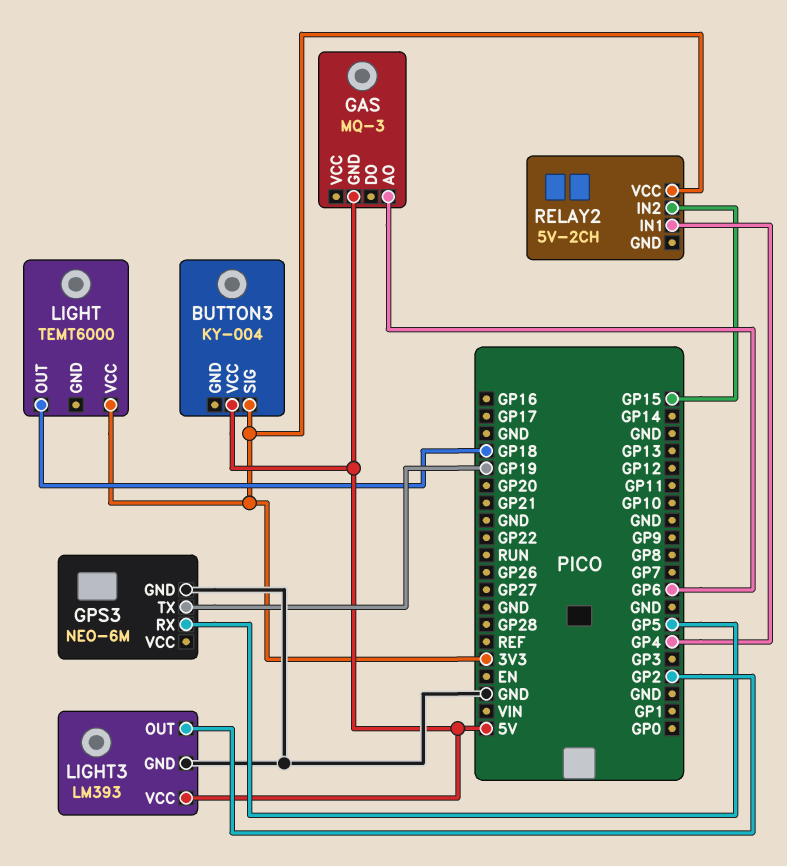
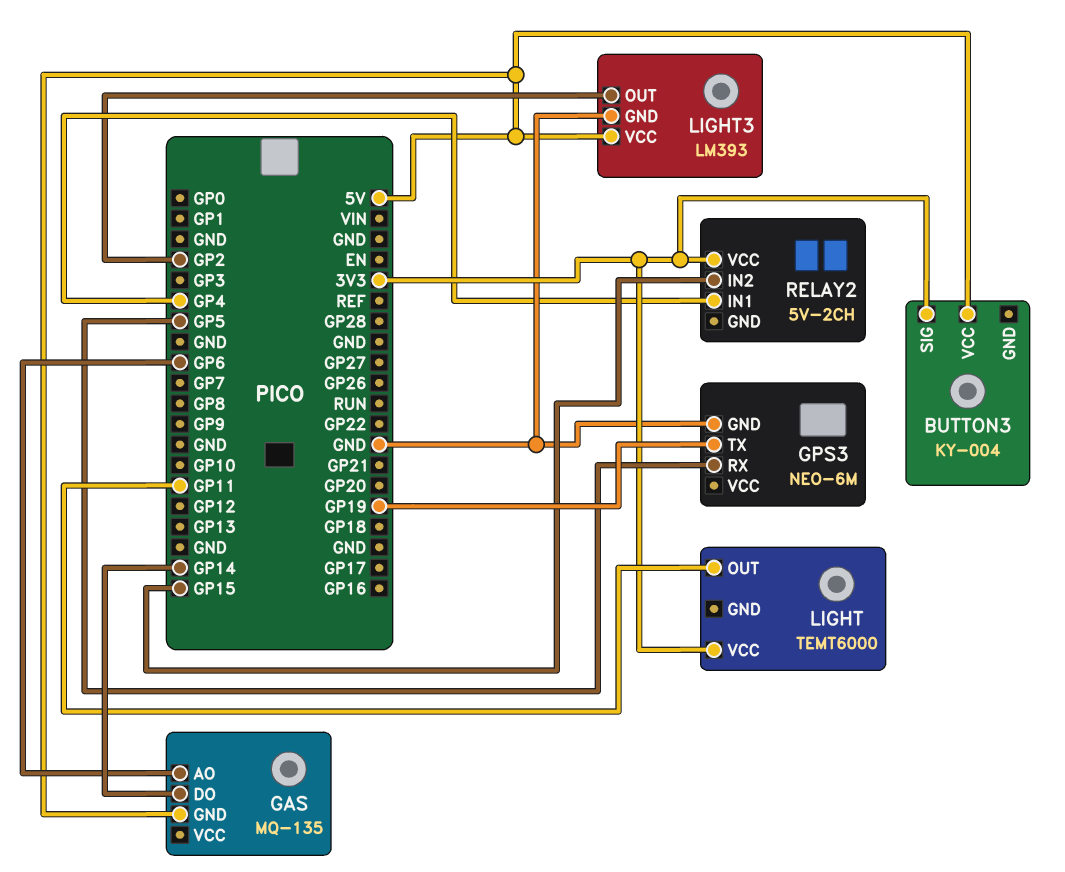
GAS: MQ-3 -> MQ-135
GAS pin DO: none -> GP14
LIGHT pin OUT: GP18 -> GP11

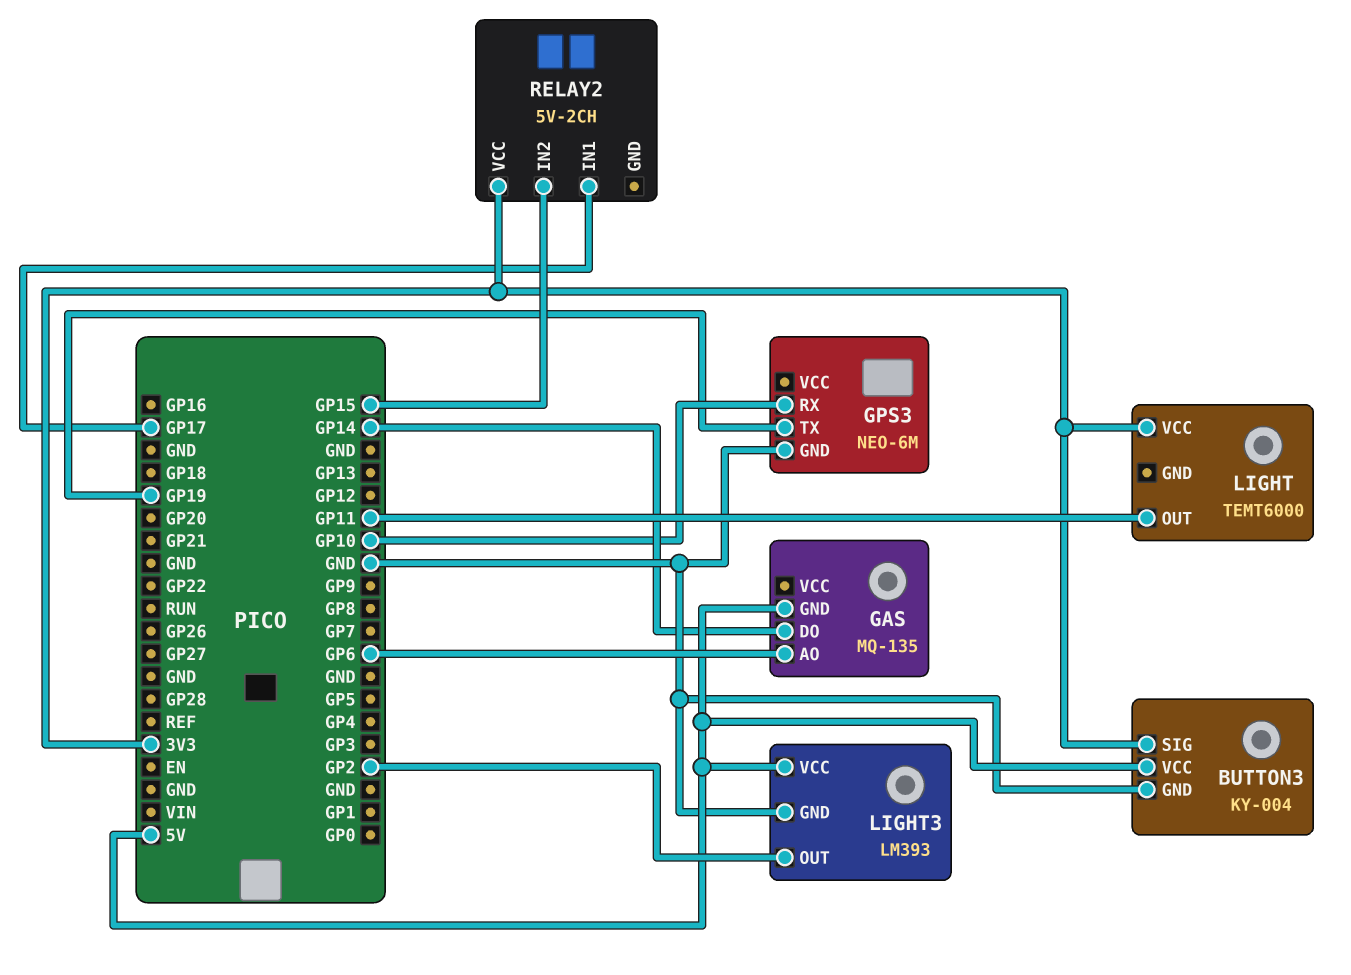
BUTTON3 pin GND: none -> GND
GPS3 pin RX: GP5 -> GP10
RELAY2 pin IN1: GP4 -> GP17

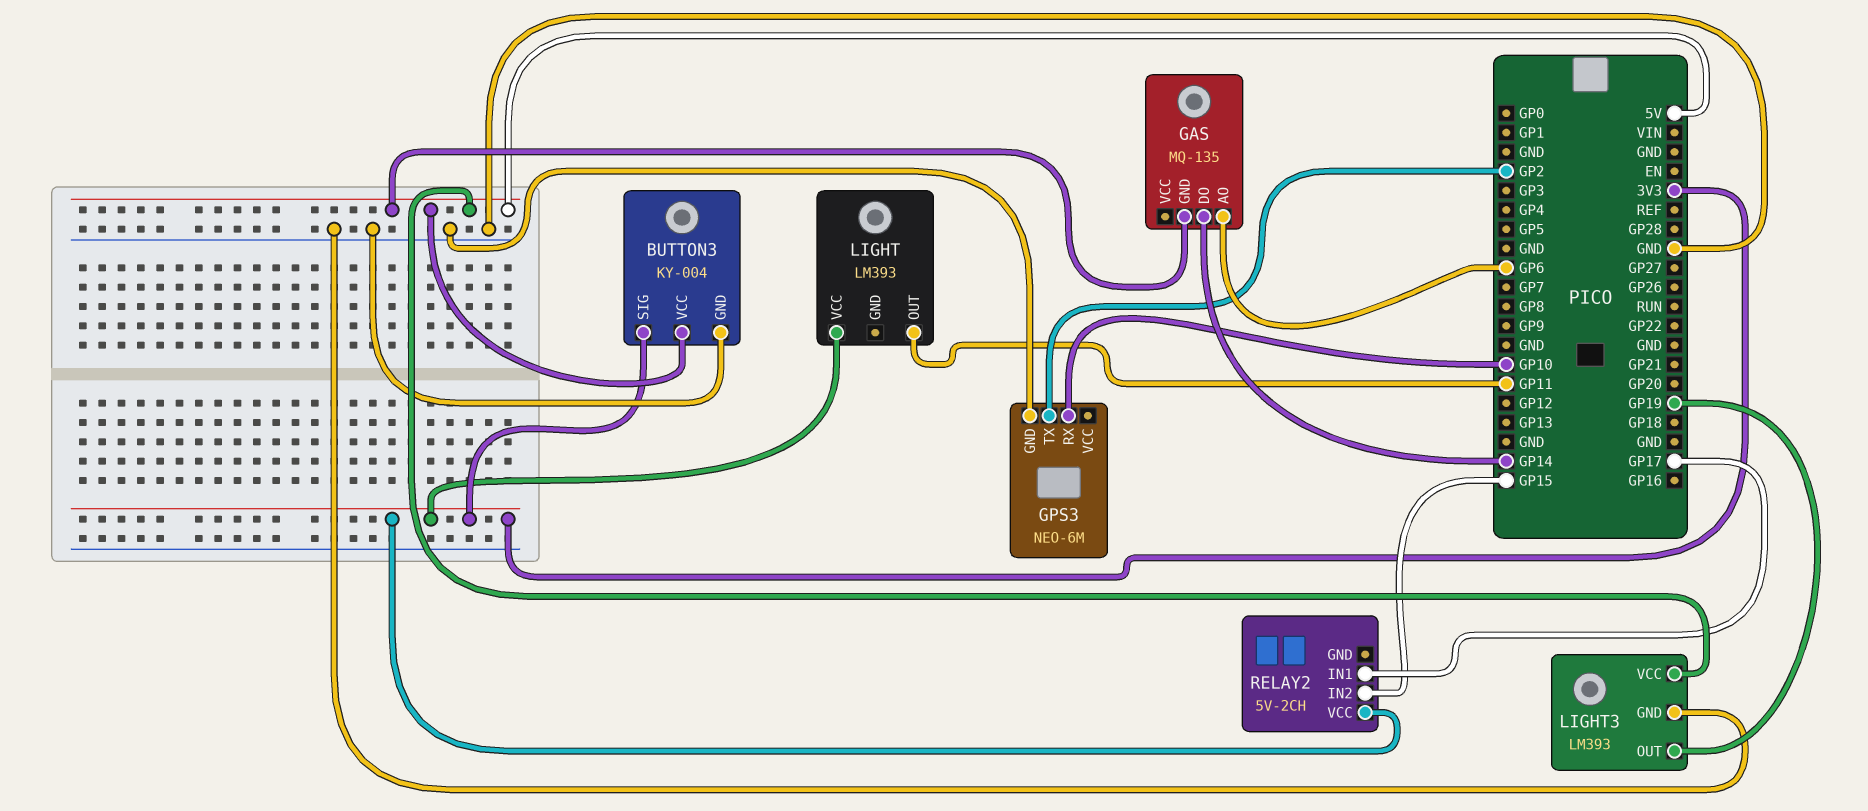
GPS3 pin TX: GP19 -> GP2
LIGHT: TEMT6000 -> LM393
LIGHT3 pin OUT: GP2 -> GP19

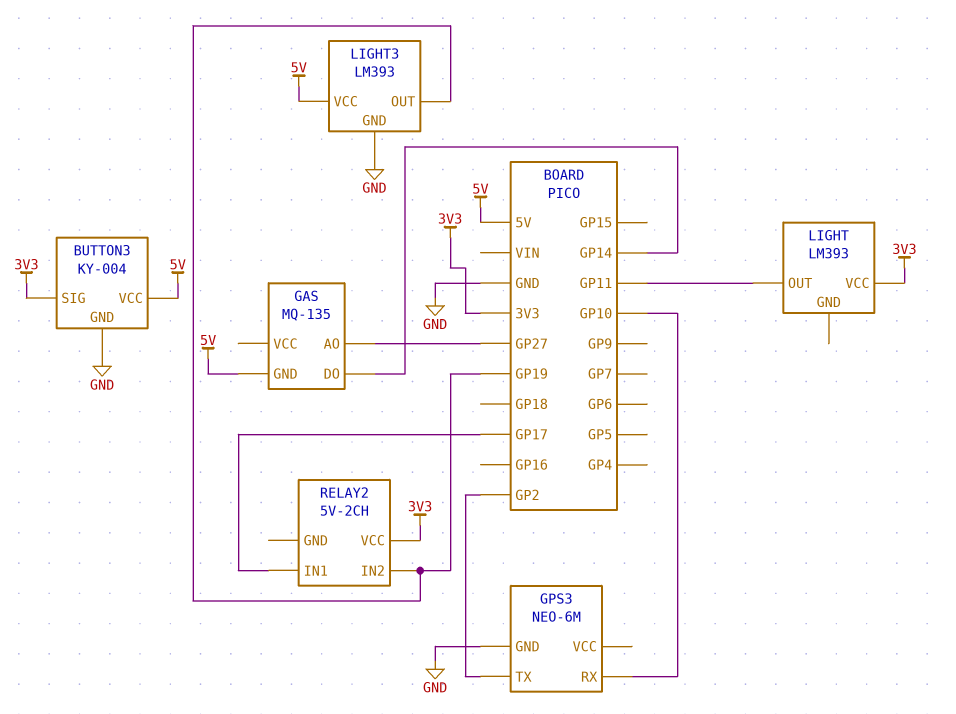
GAS pin AO: GP6 -> GP27
RELAY2 pin IN2: GP15 -> GP19

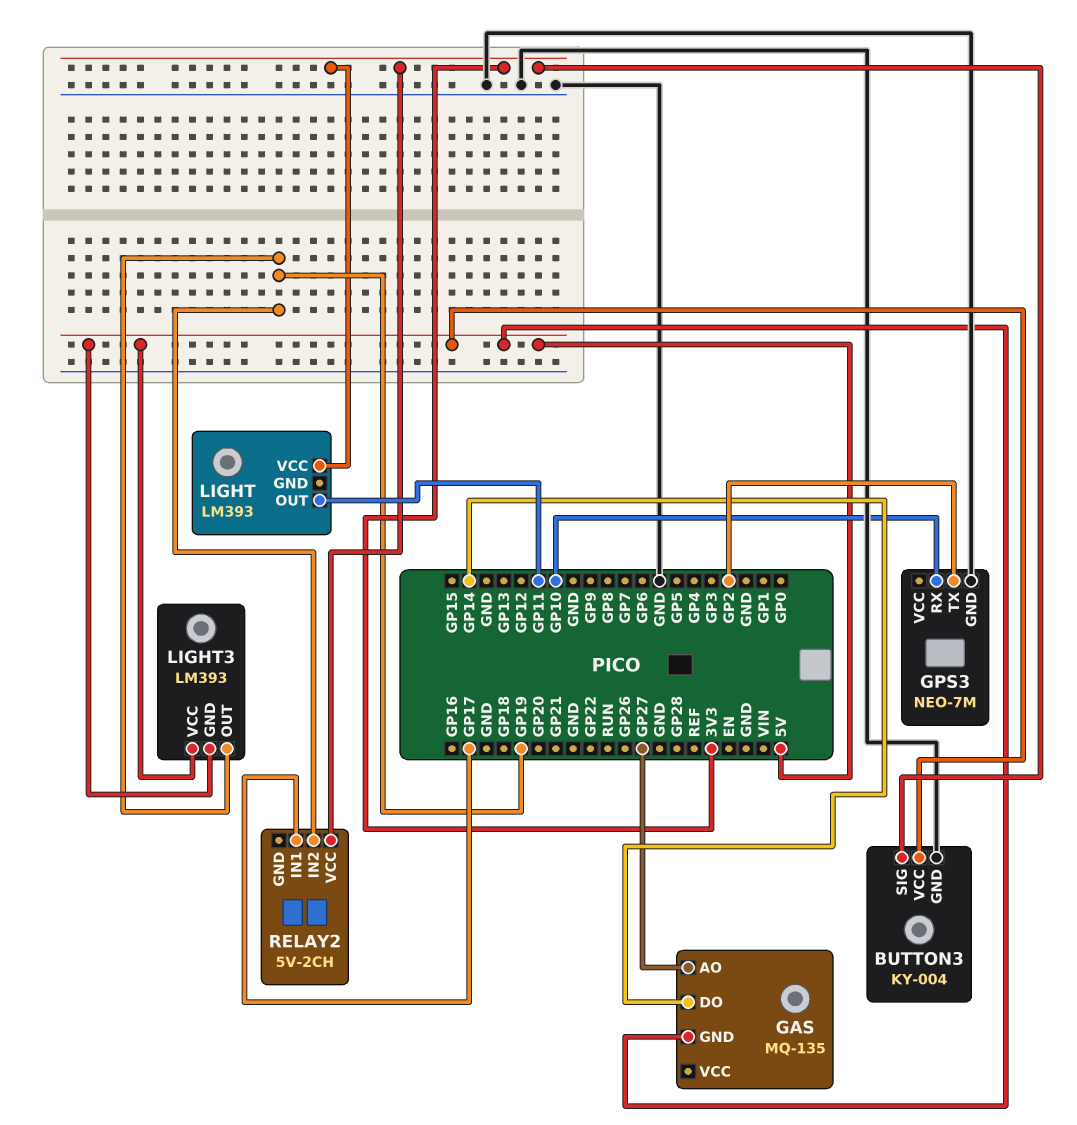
GPS3: NEO-6M -> NEO-7M
LIGHT3 pin GND: GND -> 5V

